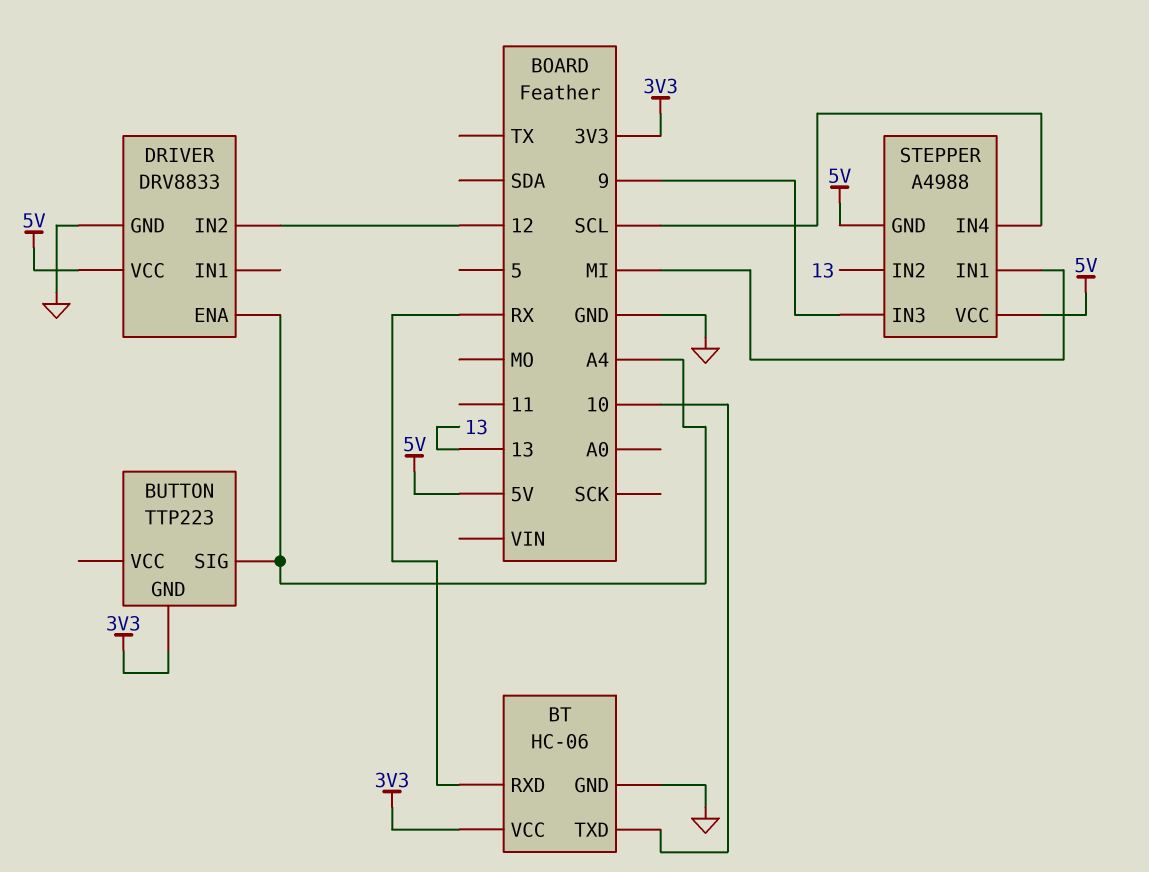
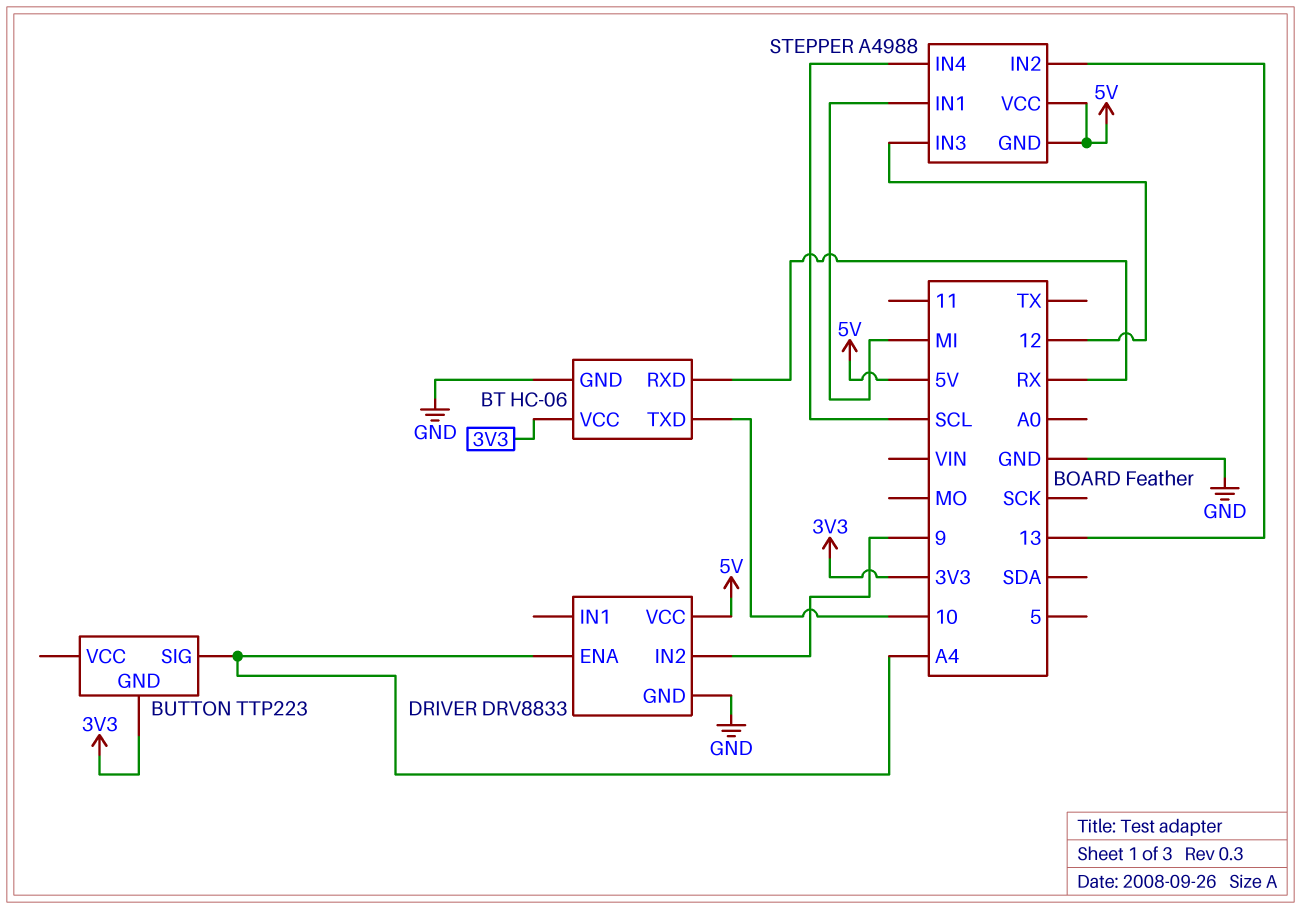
DRIVER pin IN2: 12 -> 9
STEPPER pin IN3: 9 -> 12

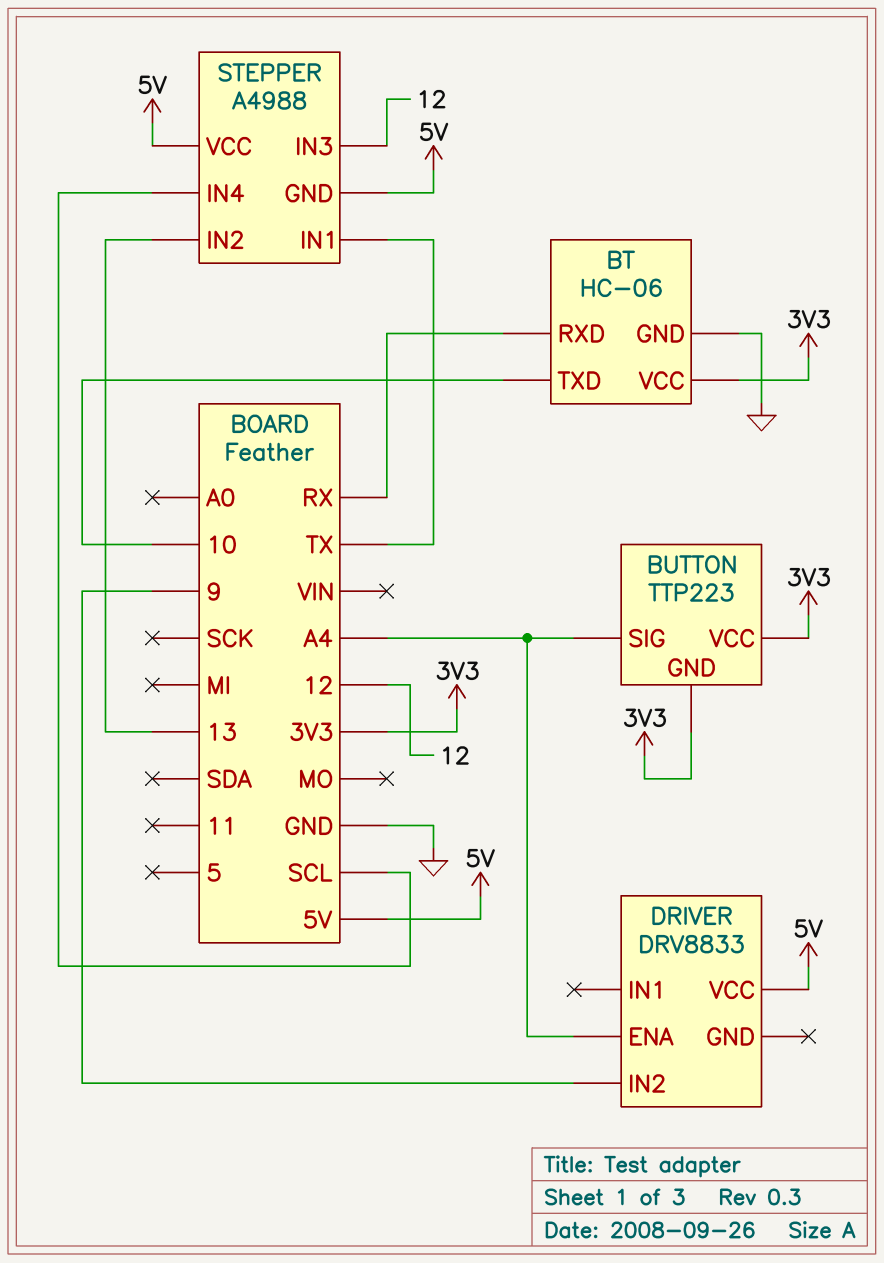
BUTTON pin VCC: none -> 3V3
DRIVER pin GND: GND -> none
STEPPER pin IN1: MI -> TX

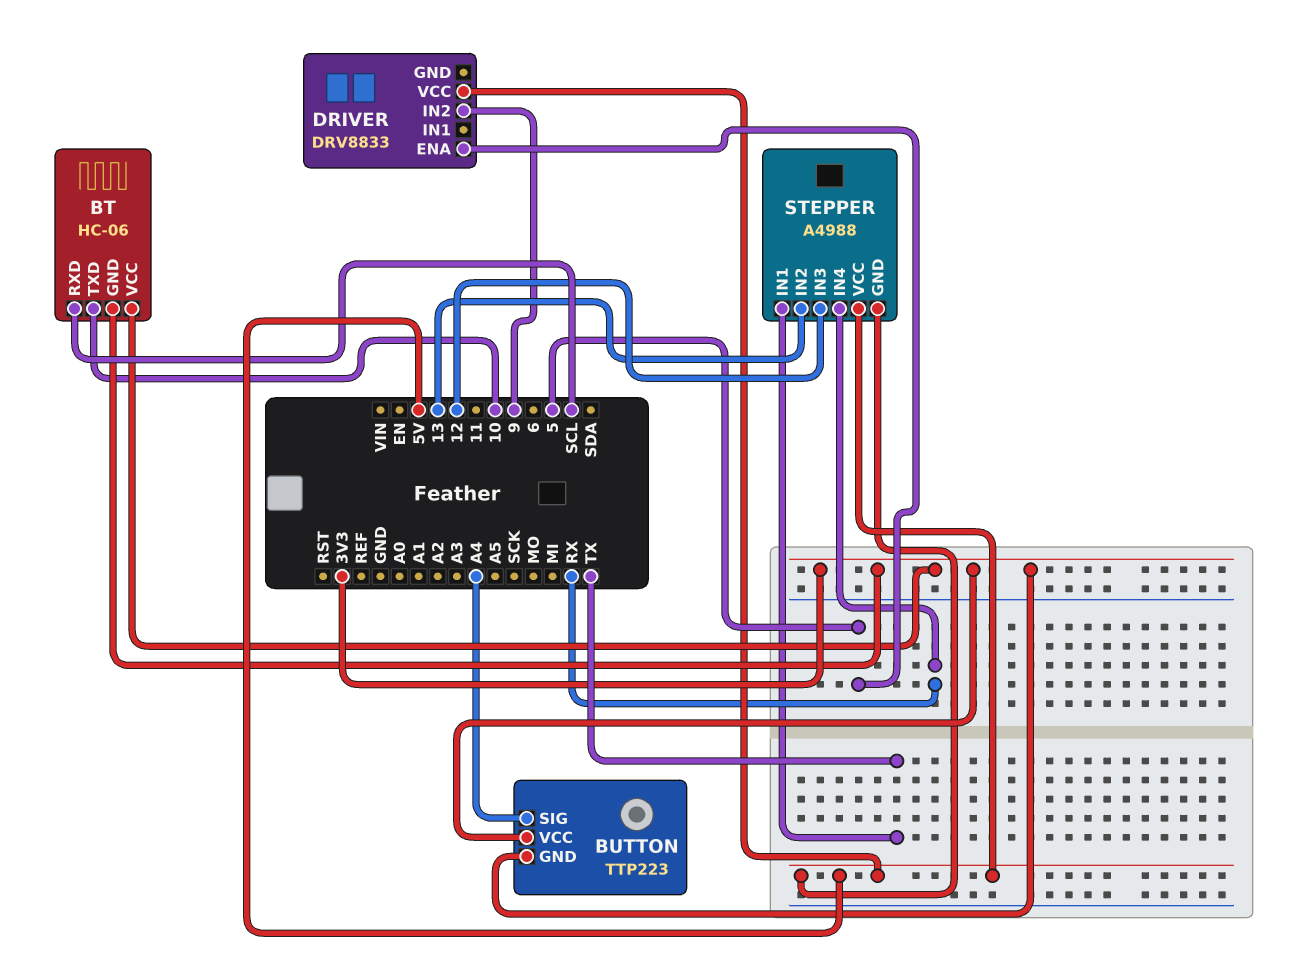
BT pin GND: GND -> 3V3
BT pin RXD: RX -> SCL
DRIVER pin ENA: A4 -> 5
STEPPER pin IN4: SCL -> RX

